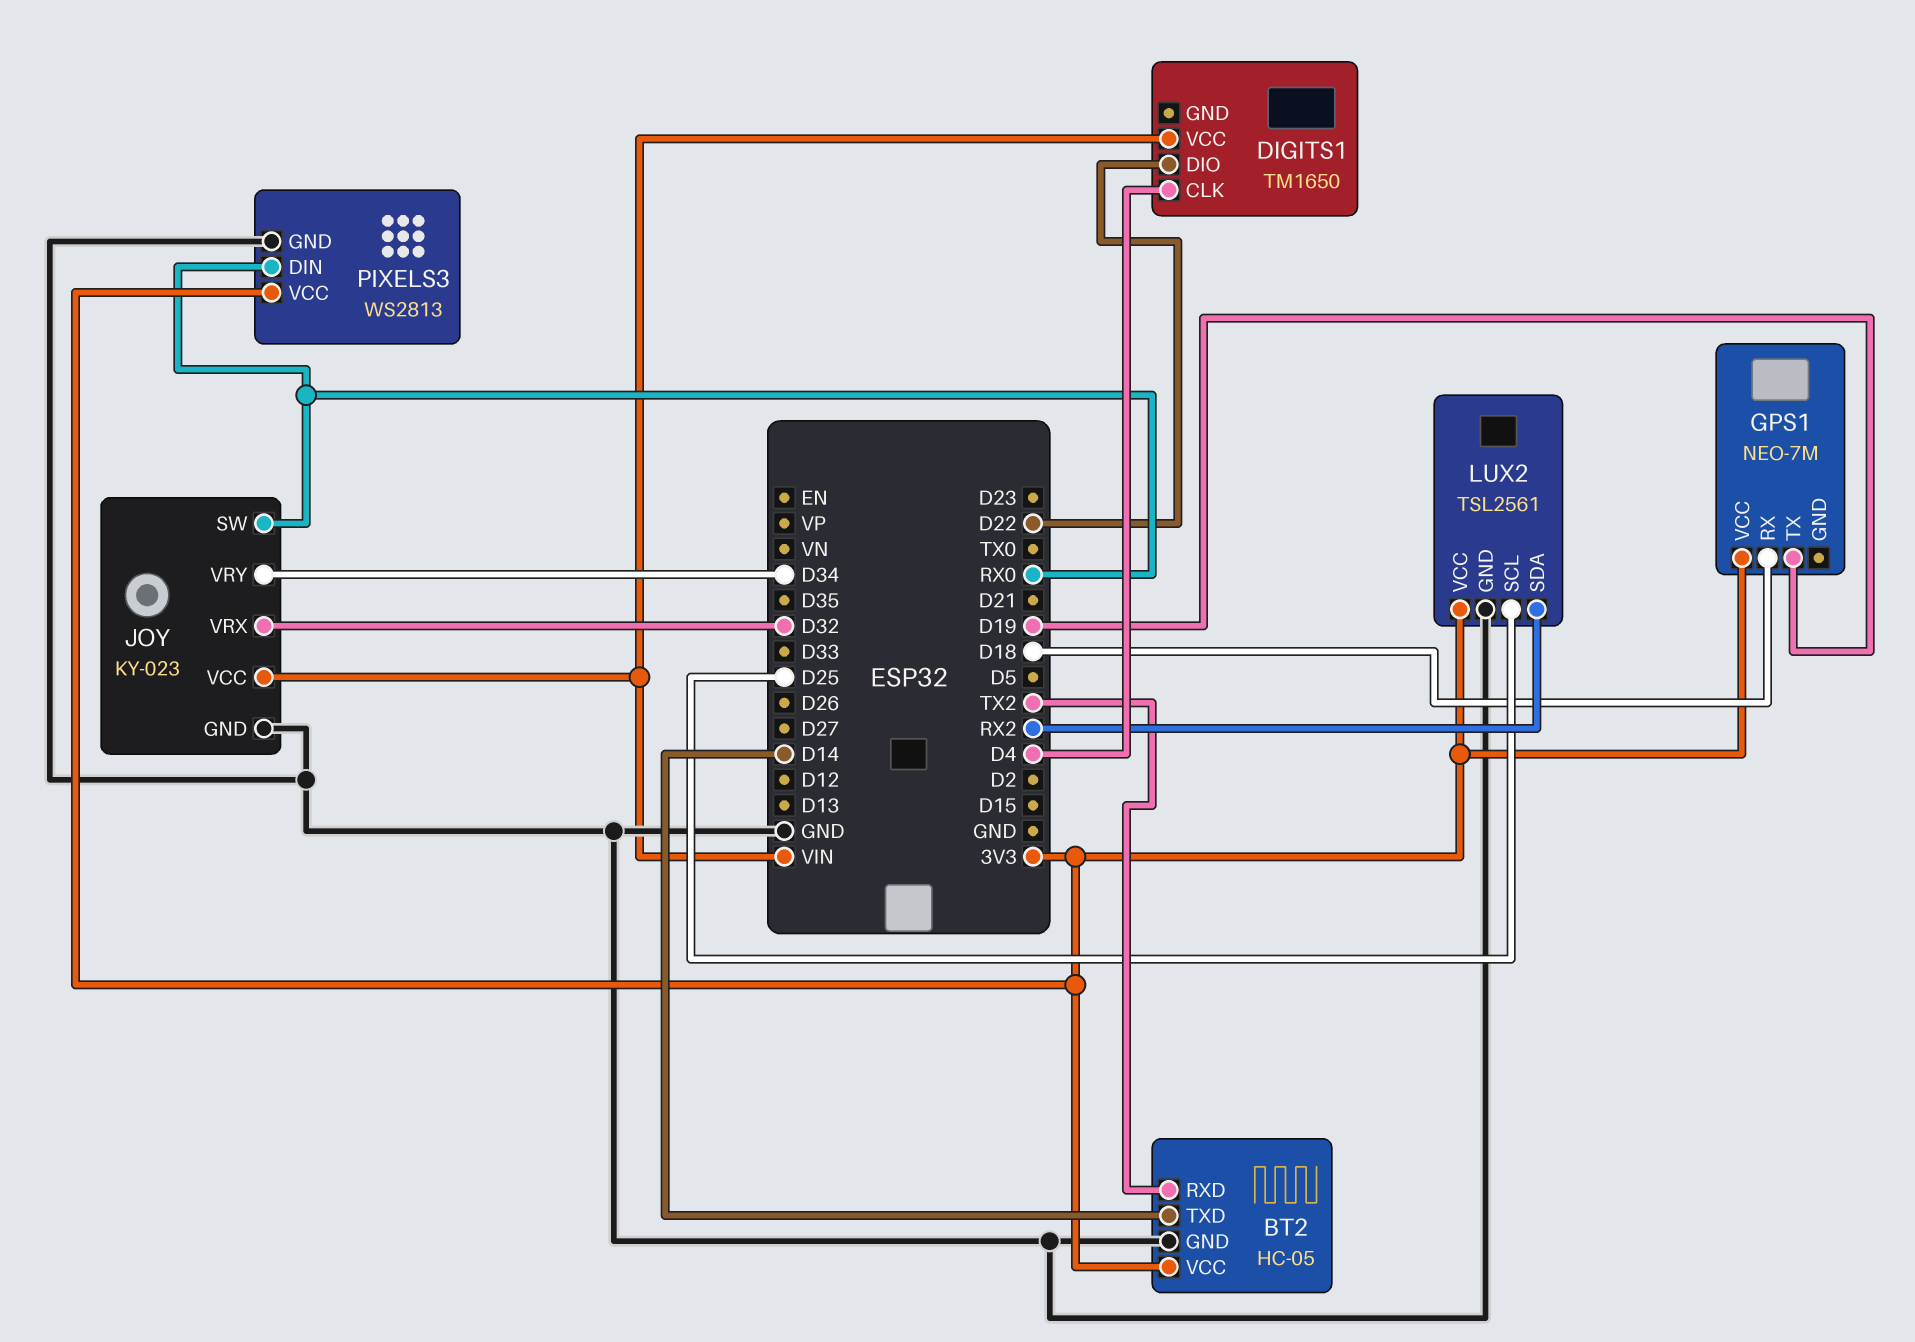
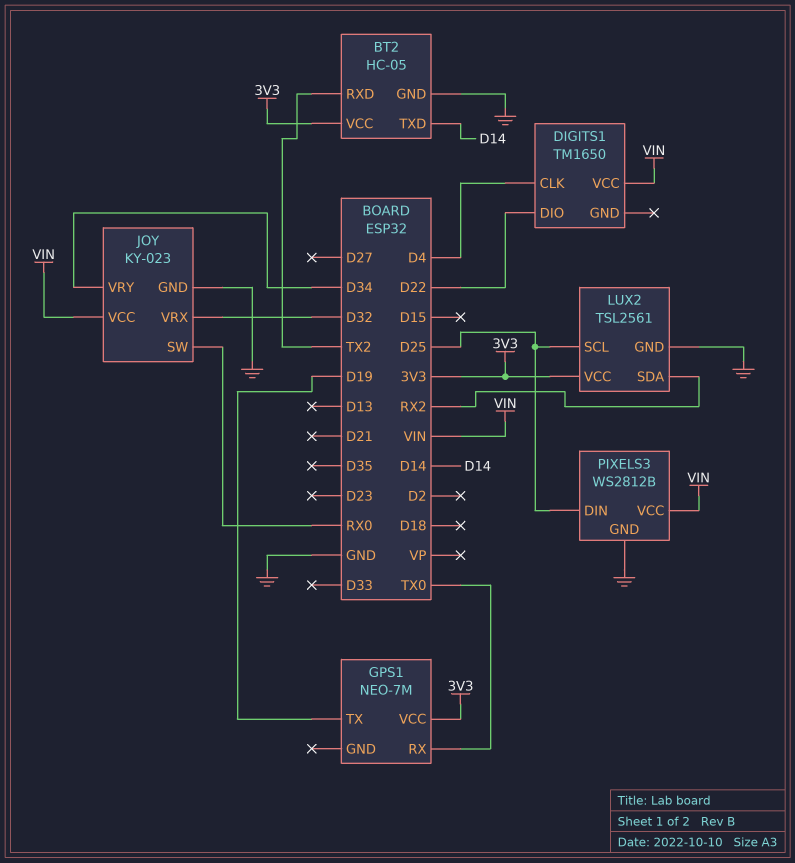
GPS1 pin RX: D18 -> TX0
PIXELS3: WS2813 -> WS2812B
PIXELS3 pin DIN: RX0 -> D25
PIXELS3 pin VCC: 3V3 -> VIN

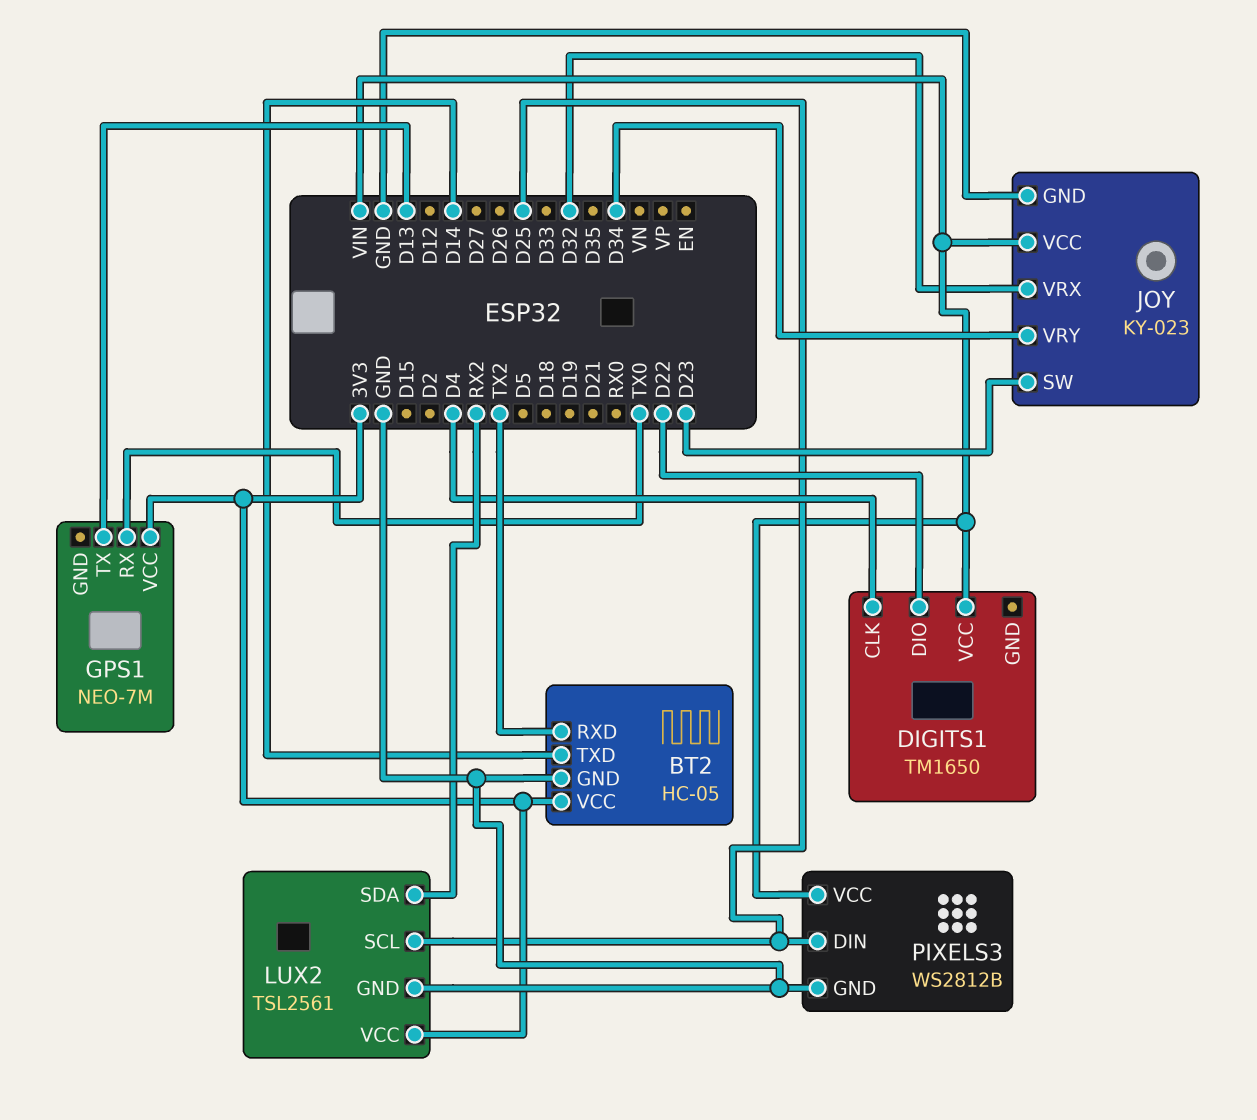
GPS1 pin TX: D19 -> D13
JOY pin SW: RX0 -> D23

